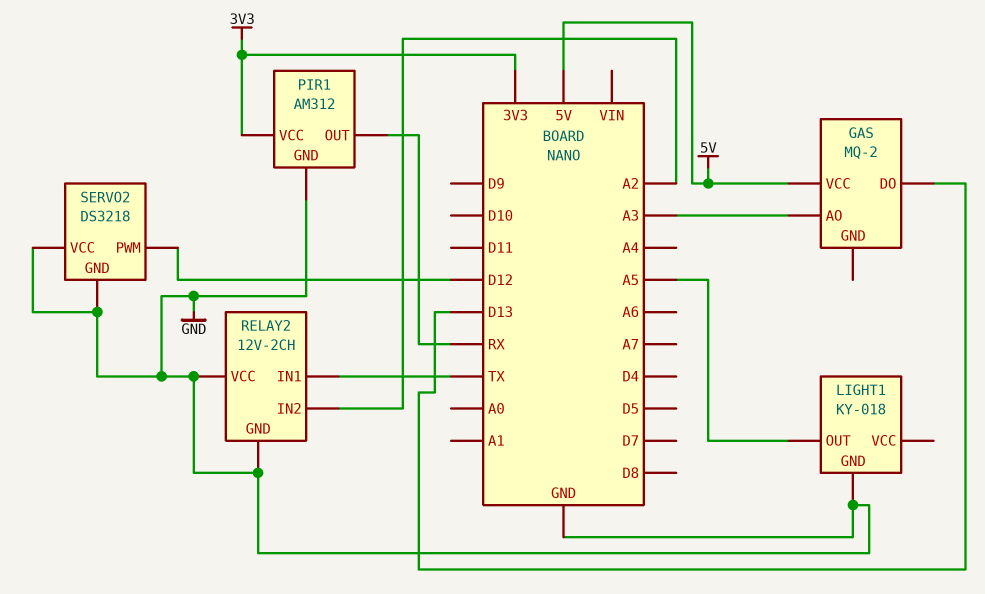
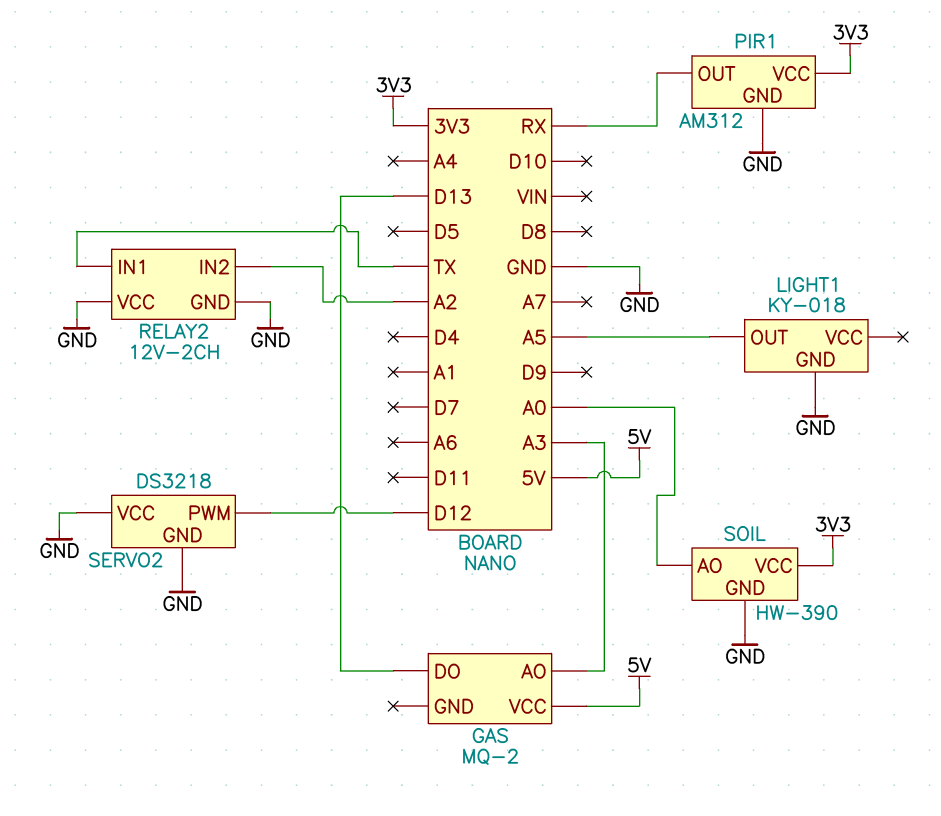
SOIL: none -> HW-390
SOIL pin AO: none -> A0
SOIL pin GND: none -> GND
SOIL pin VCC: none -> 3V3

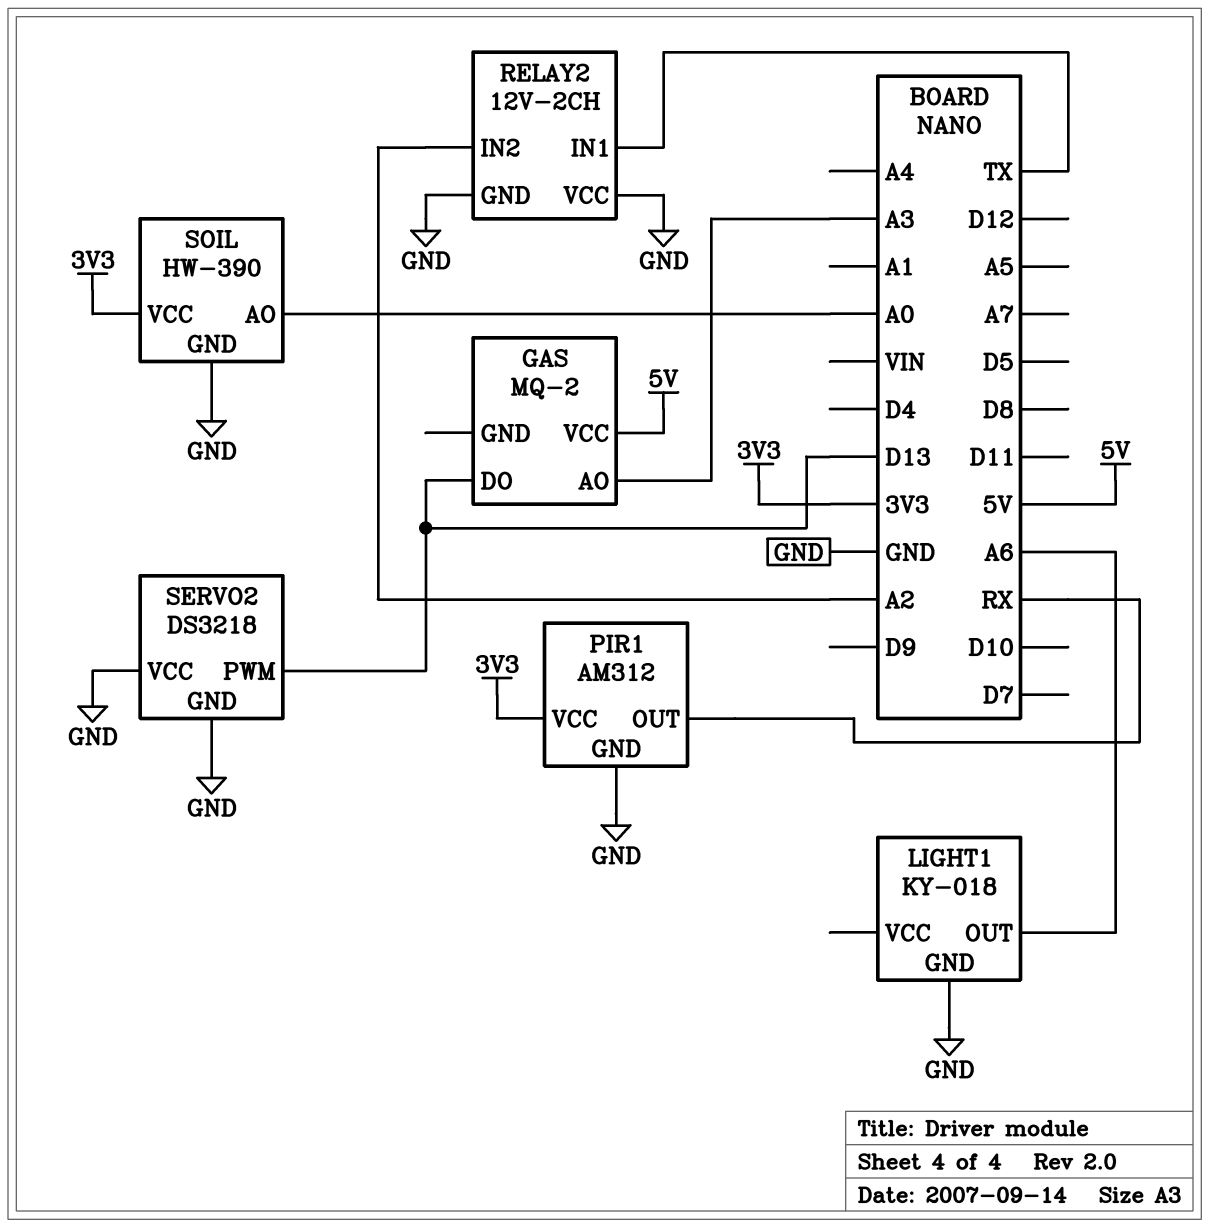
LIGHT1 pin OUT: A5 -> A6
SERVO2 pin PWM: D12 -> D13

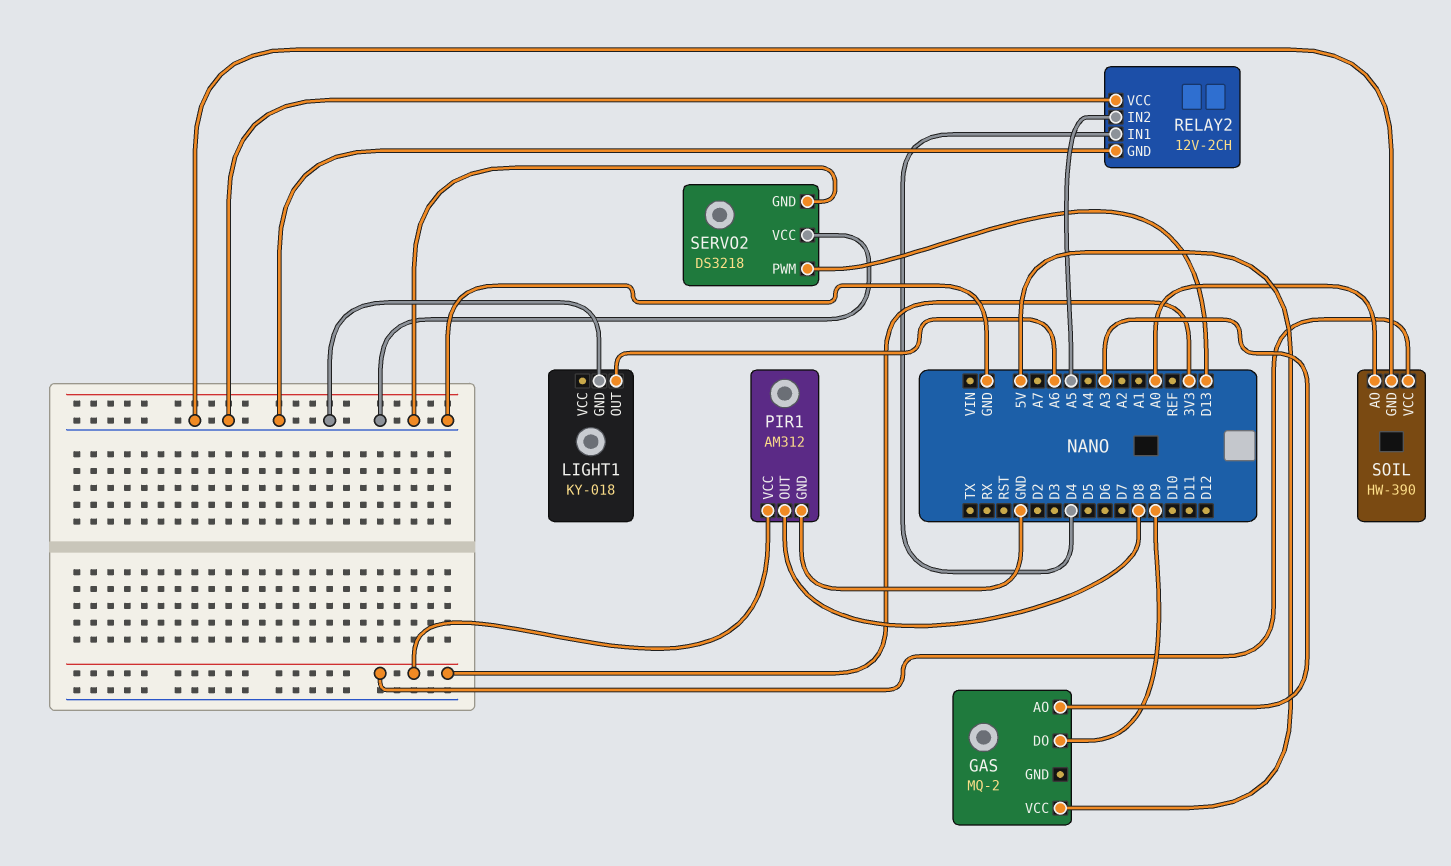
GAS pin DO: D13 -> D9
PIR1 pin OUT: RX -> D8
RELAY2 pin IN1: TX -> D4
RELAY2 pin IN2: A2 -> A5

